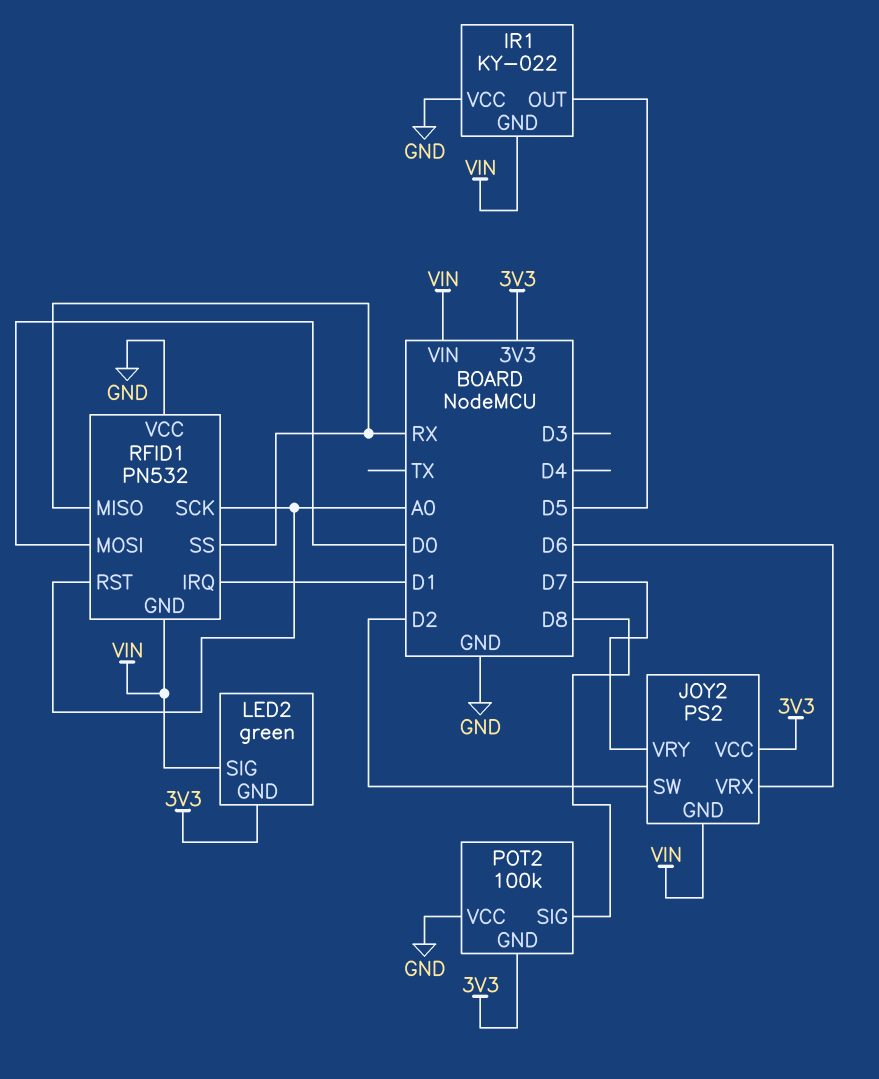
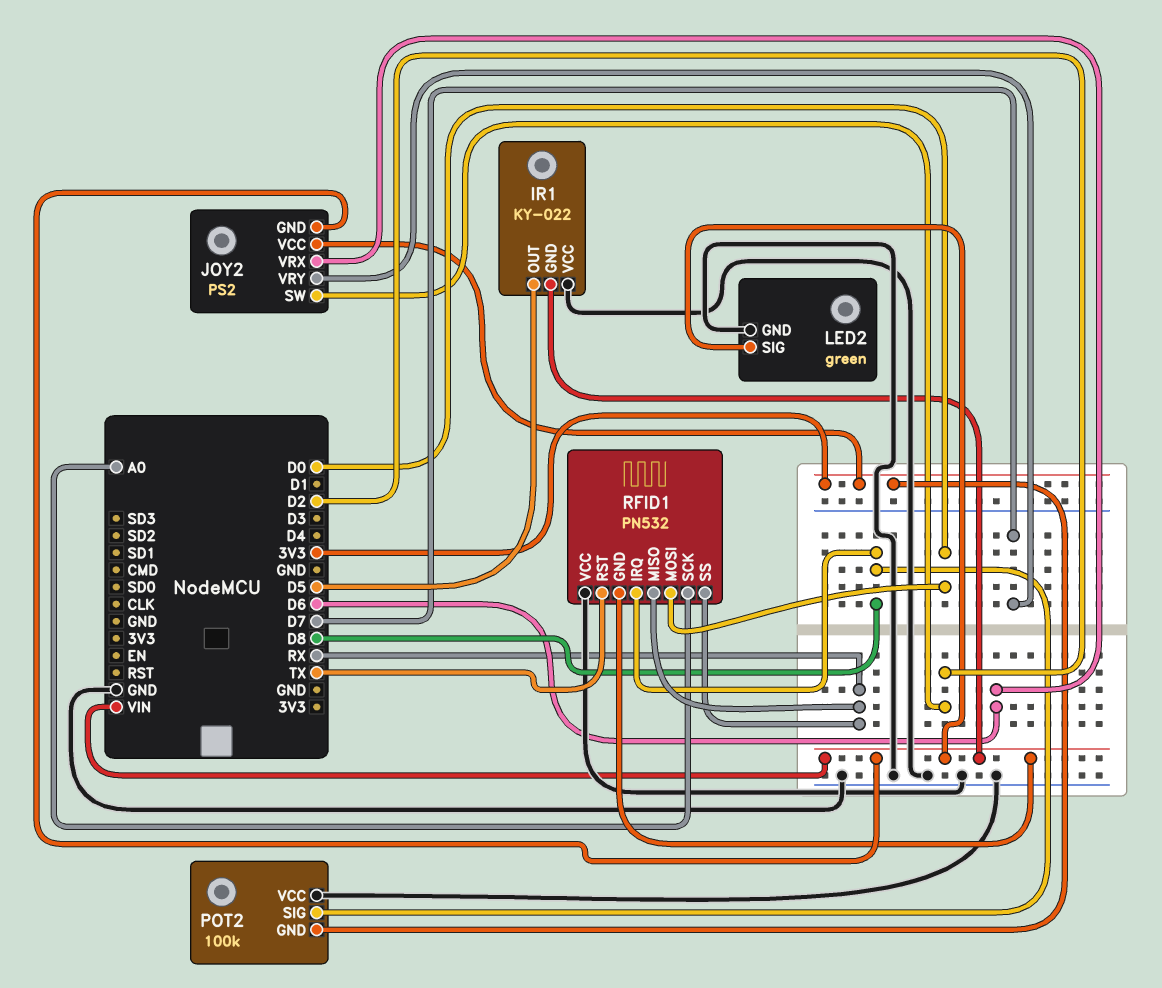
LED2 pin GND: 3V3 -> GND
RFID1 pin IRQ: D1 -> D8
RFID1 pin RST: A0 -> TX

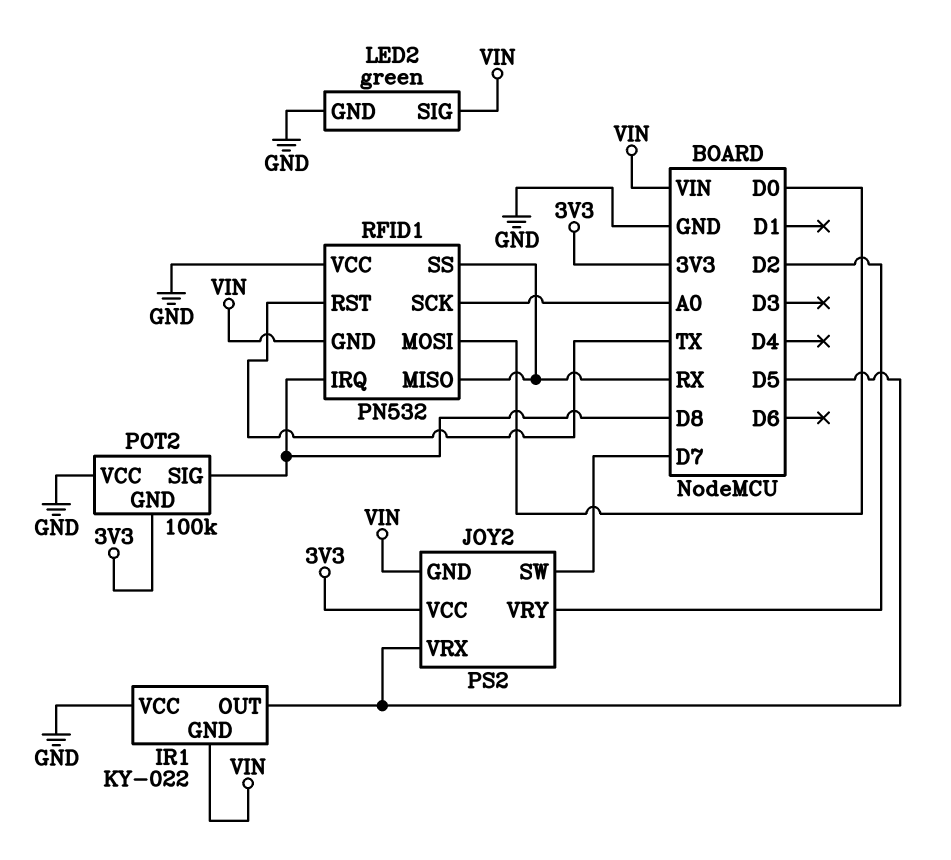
JOY2 pin SW: D2 -> D7
JOY2 pin VRX: D6 -> D5
JOY2 pin VRY: D7 -> D2

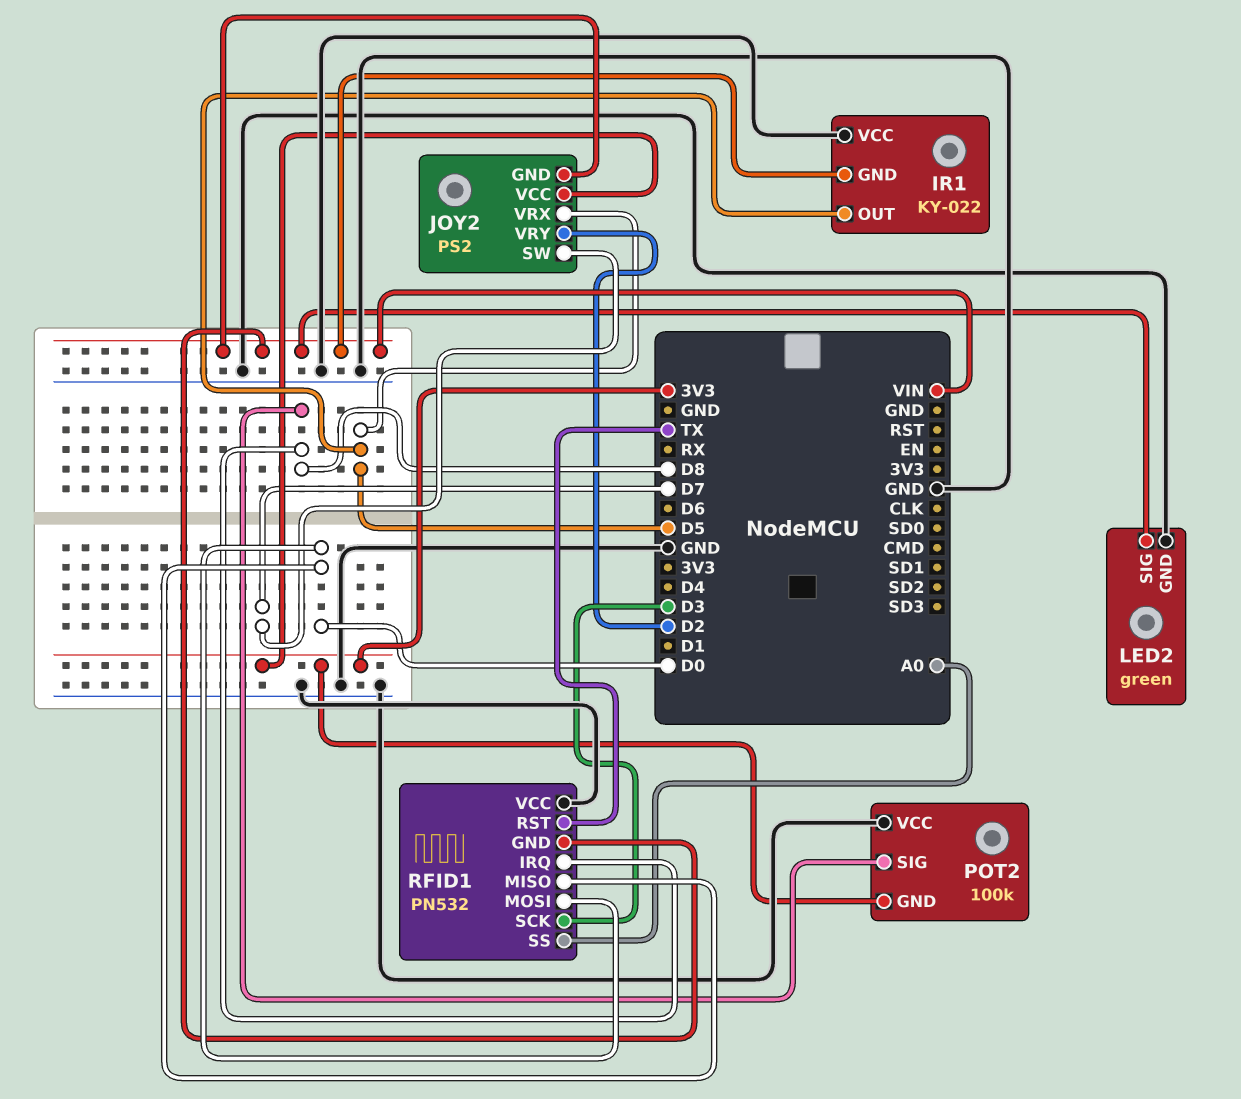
RFID1 pin MISO: RX -> D0
RFID1 pin SCK: A0 -> D3
RFID1 pin SS: RX -> A0

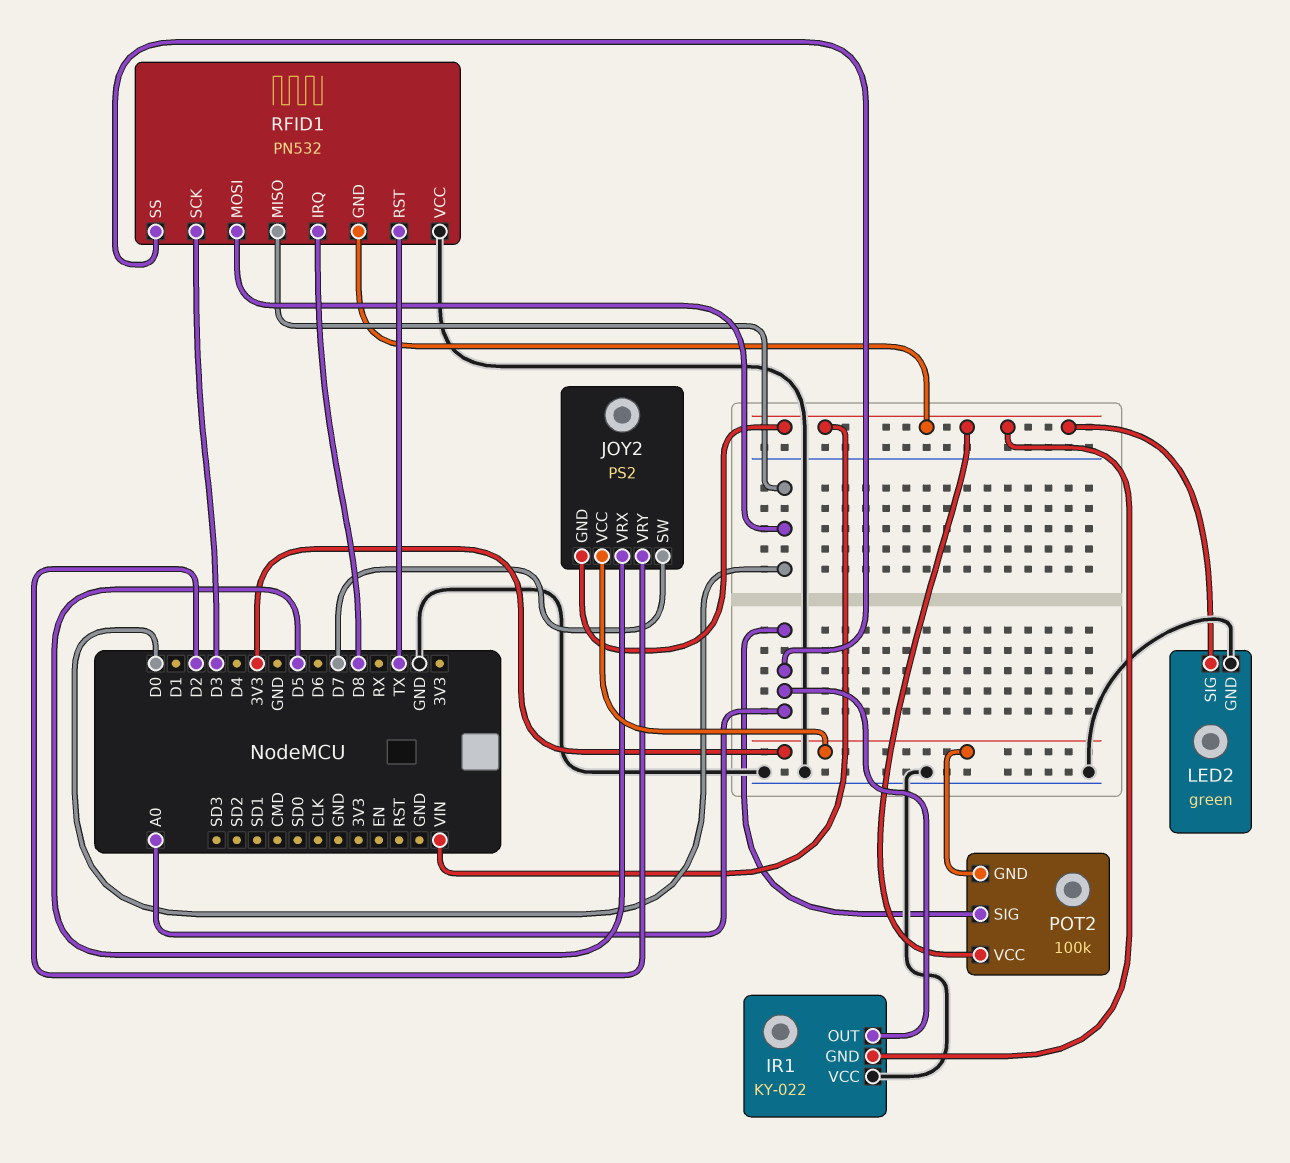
IR1 pin OUT: D5 -> A0
POT2 pin SIG: D8 -> A0
POT2 pin VCC: GND -> VIN

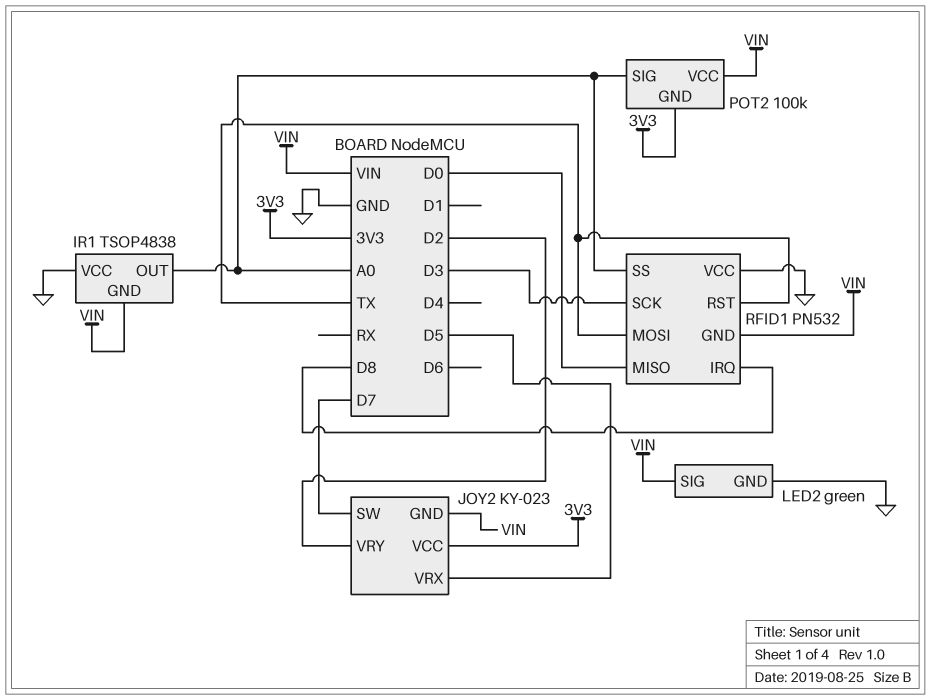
IR1: KY-022 -> TSOP4838
JOY2: PS2 -> KY-023
RFID1 pin MOSI: D0 -> TX

